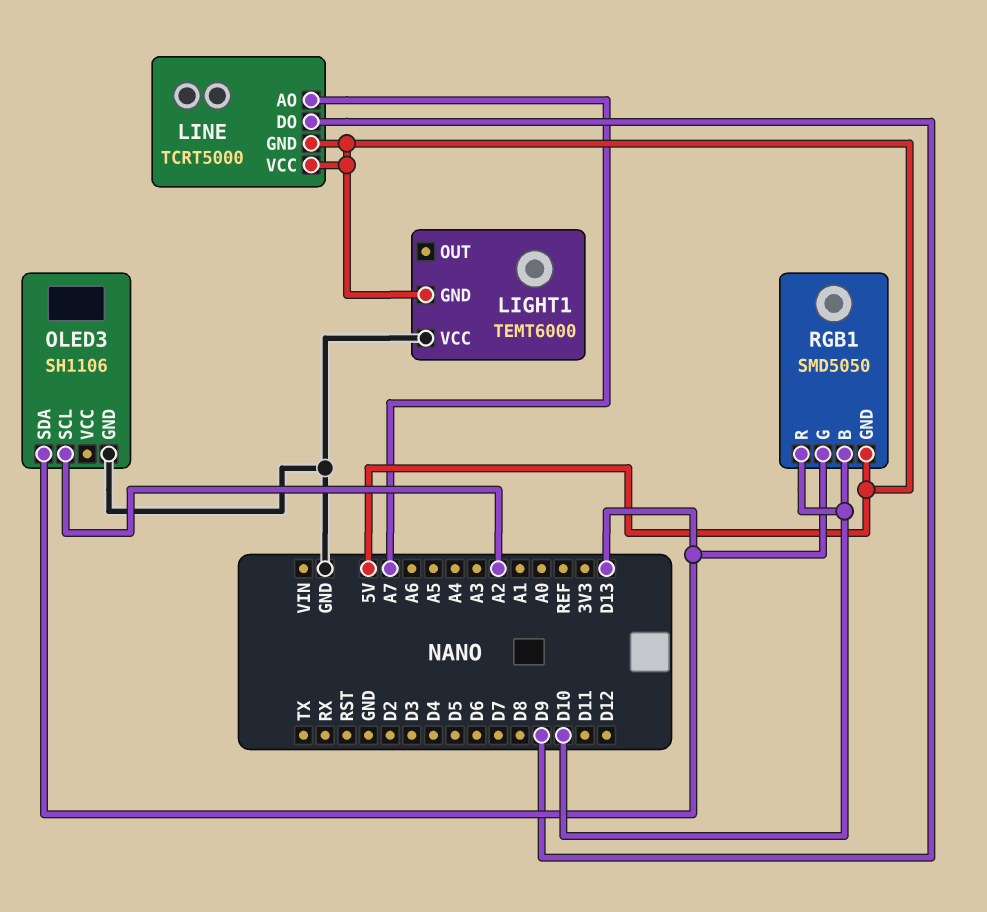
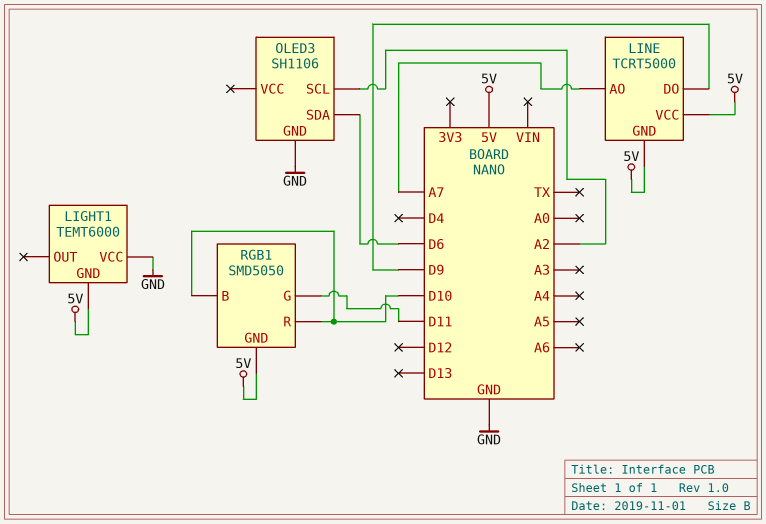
OLED3 pin SDA: D13 -> D6
RGB1 pin G: D13 -> D11

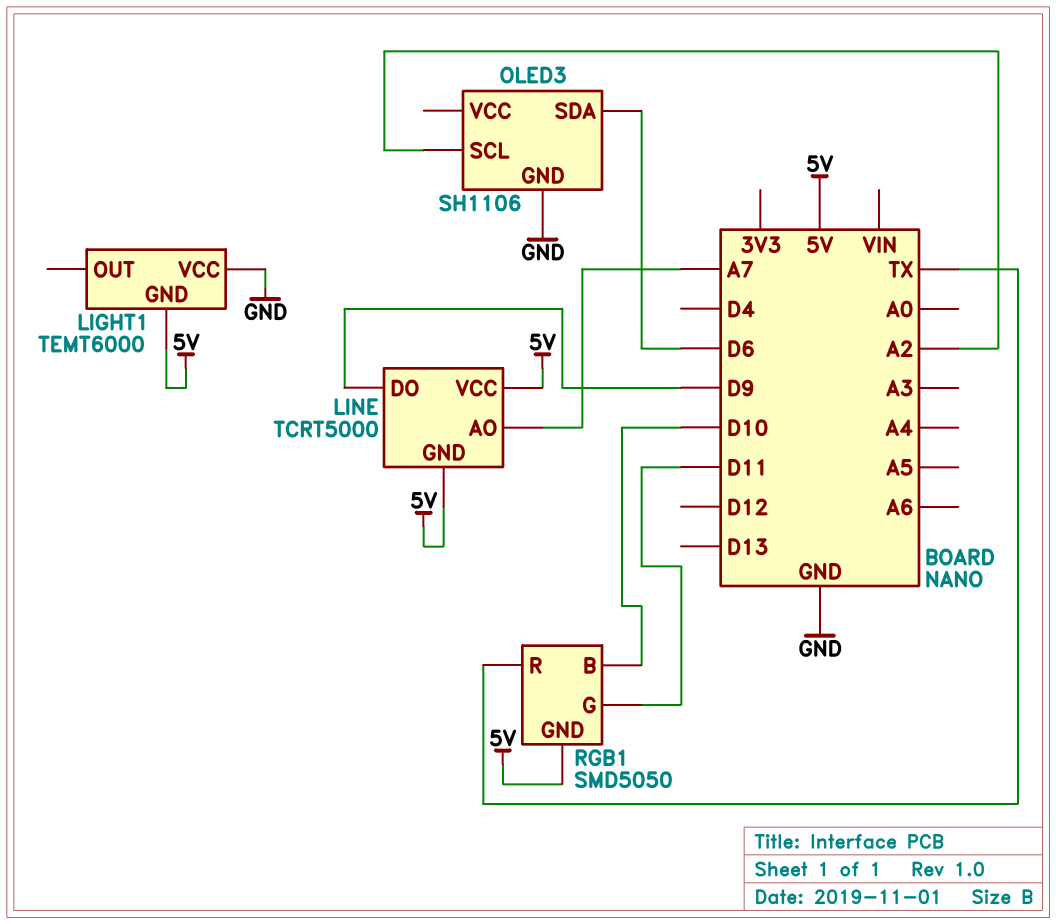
RGB1 pin R: D10 -> TX

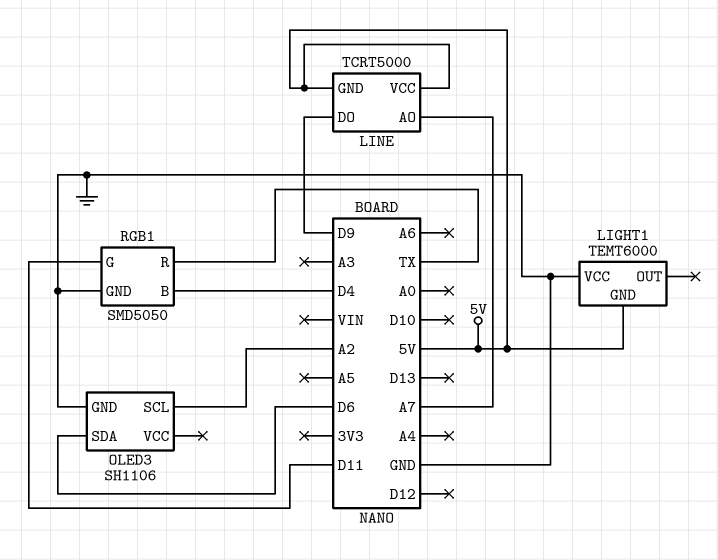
RGB1 pin B: D10 -> D4
RGB1 pin GND: 5V -> GND

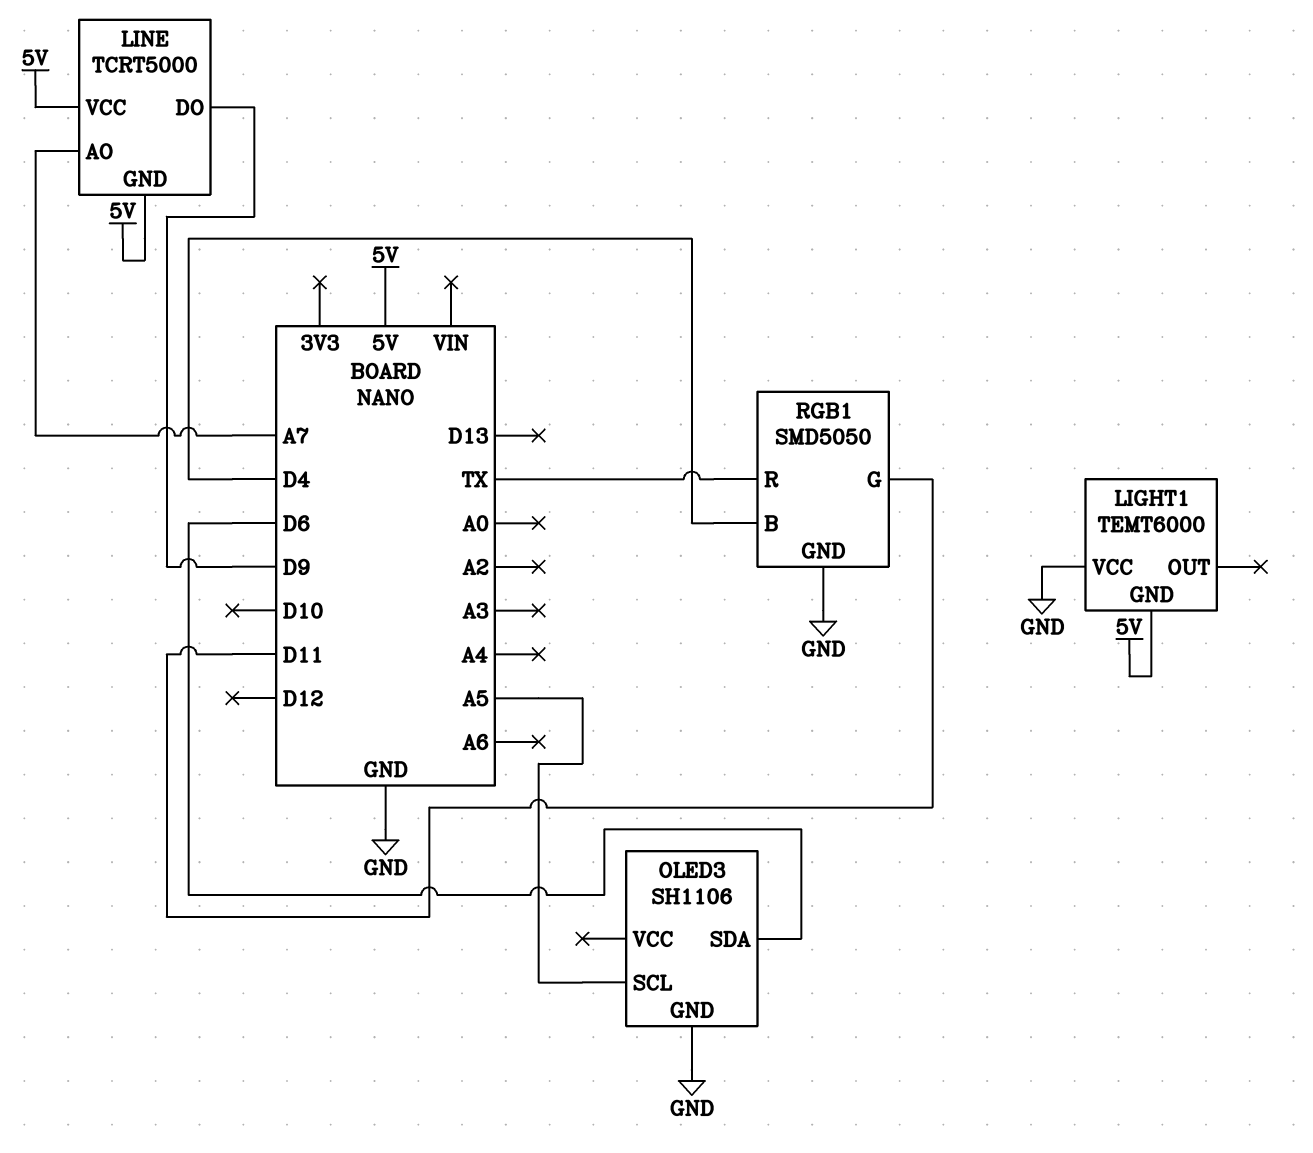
OLED3 pin SCL: A2 -> A5

